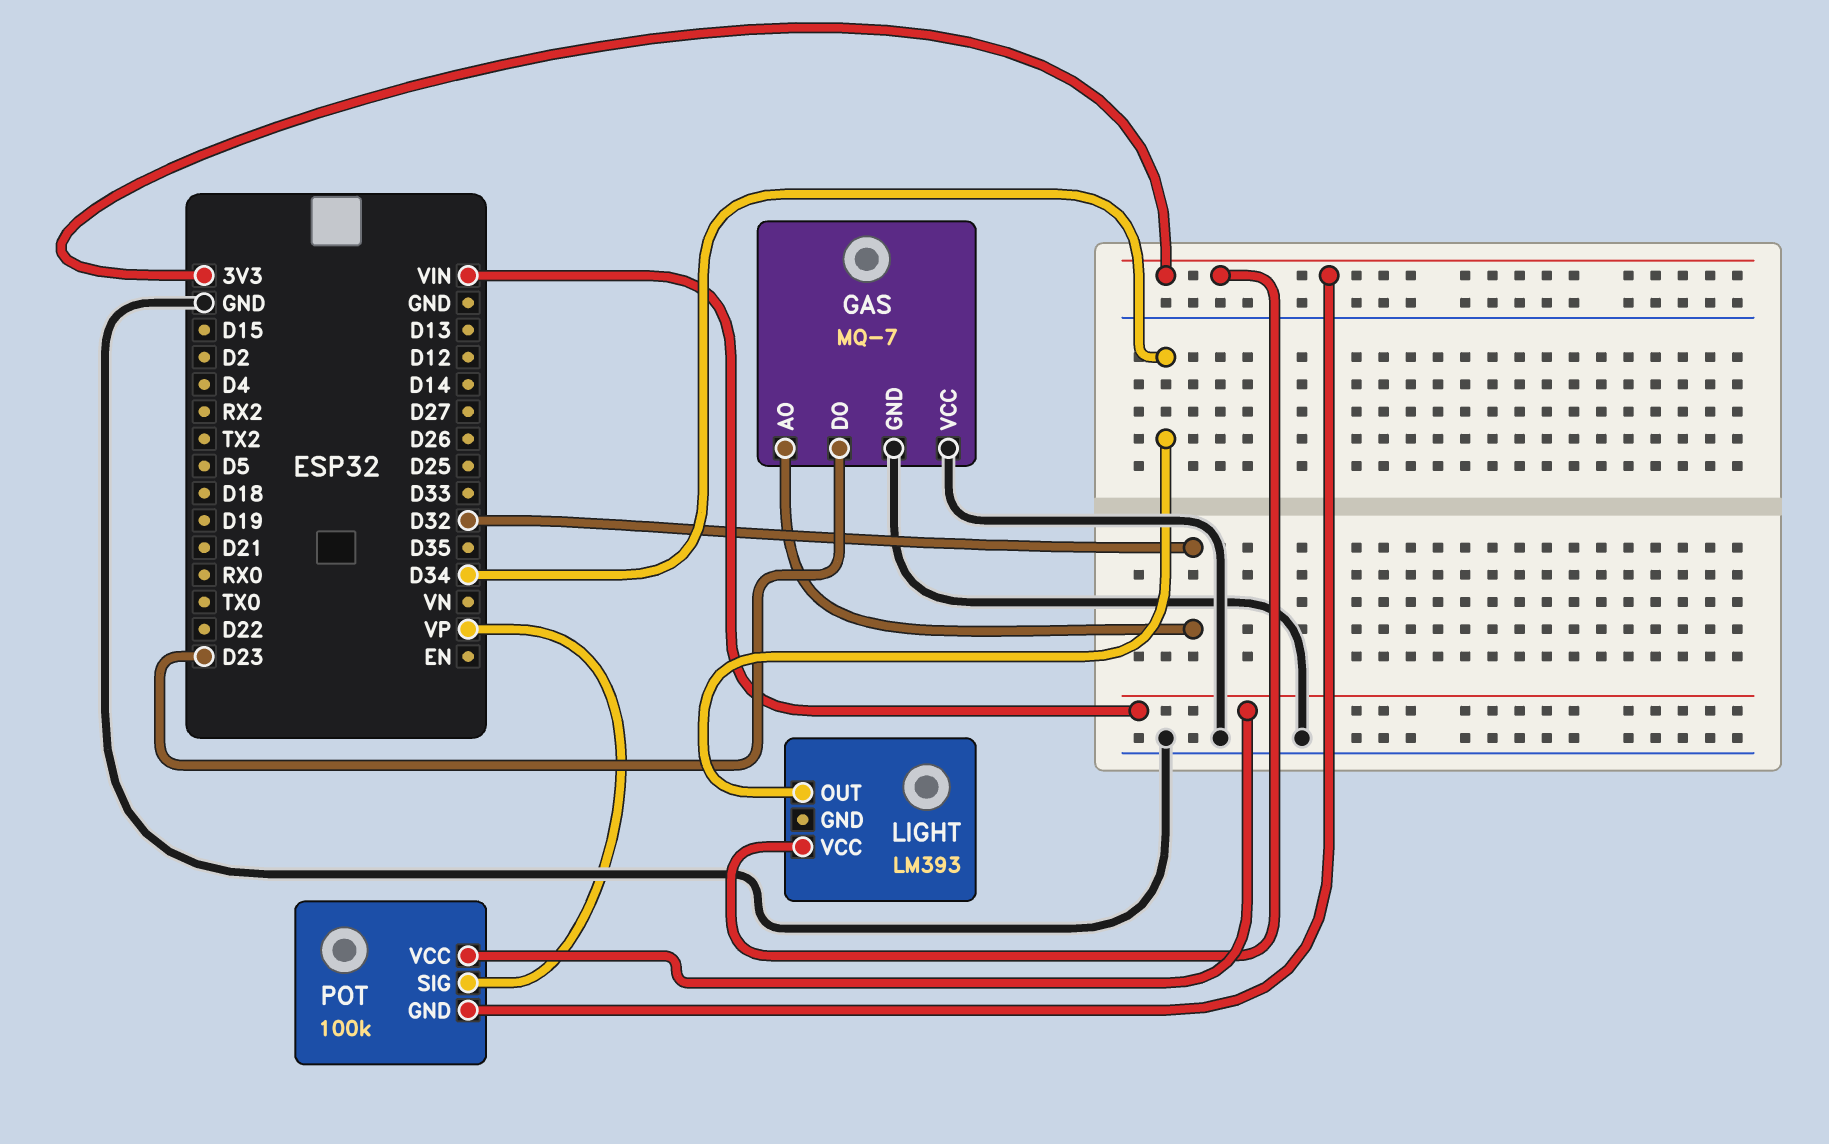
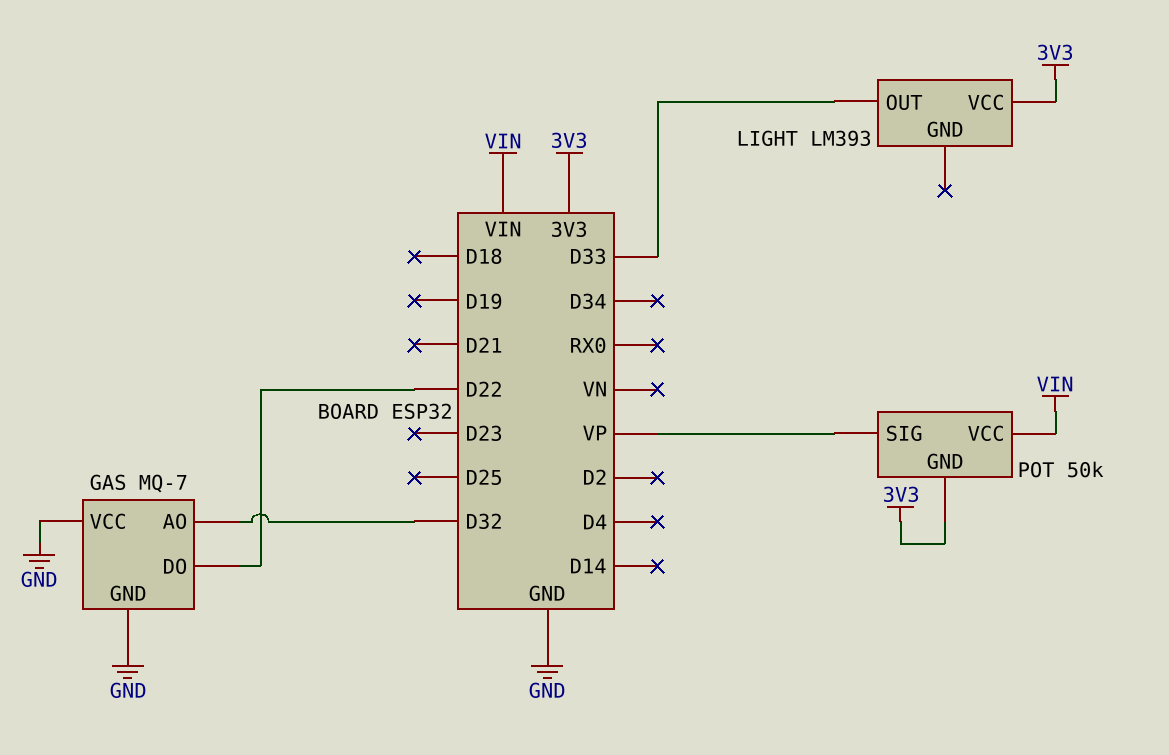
GAS pin DO: D23 -> D22
LIGHT pin OUT: D34 -> D33
POT: 100k -> 50k

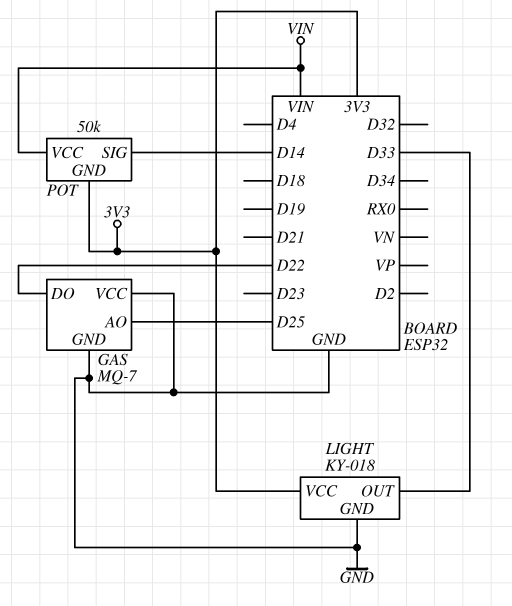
GAS pin AO: D32 -> D25
LIGHT: LM393 -> KY-018
LIGHT pin GND: none -> GND
POT pin SIG: VP -> D14

